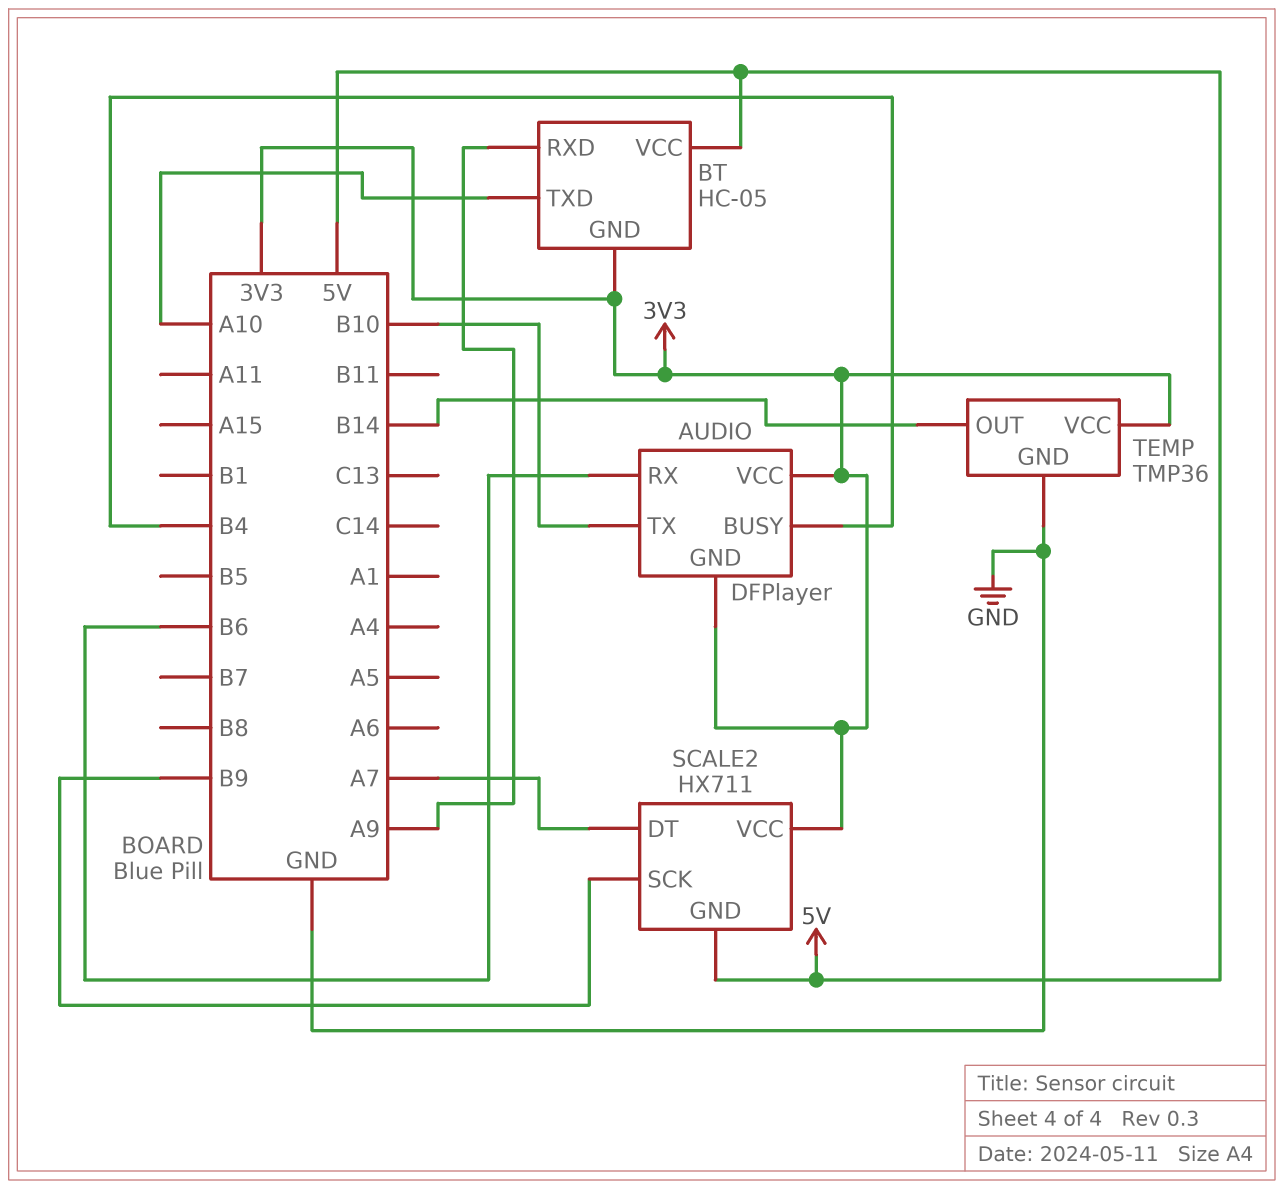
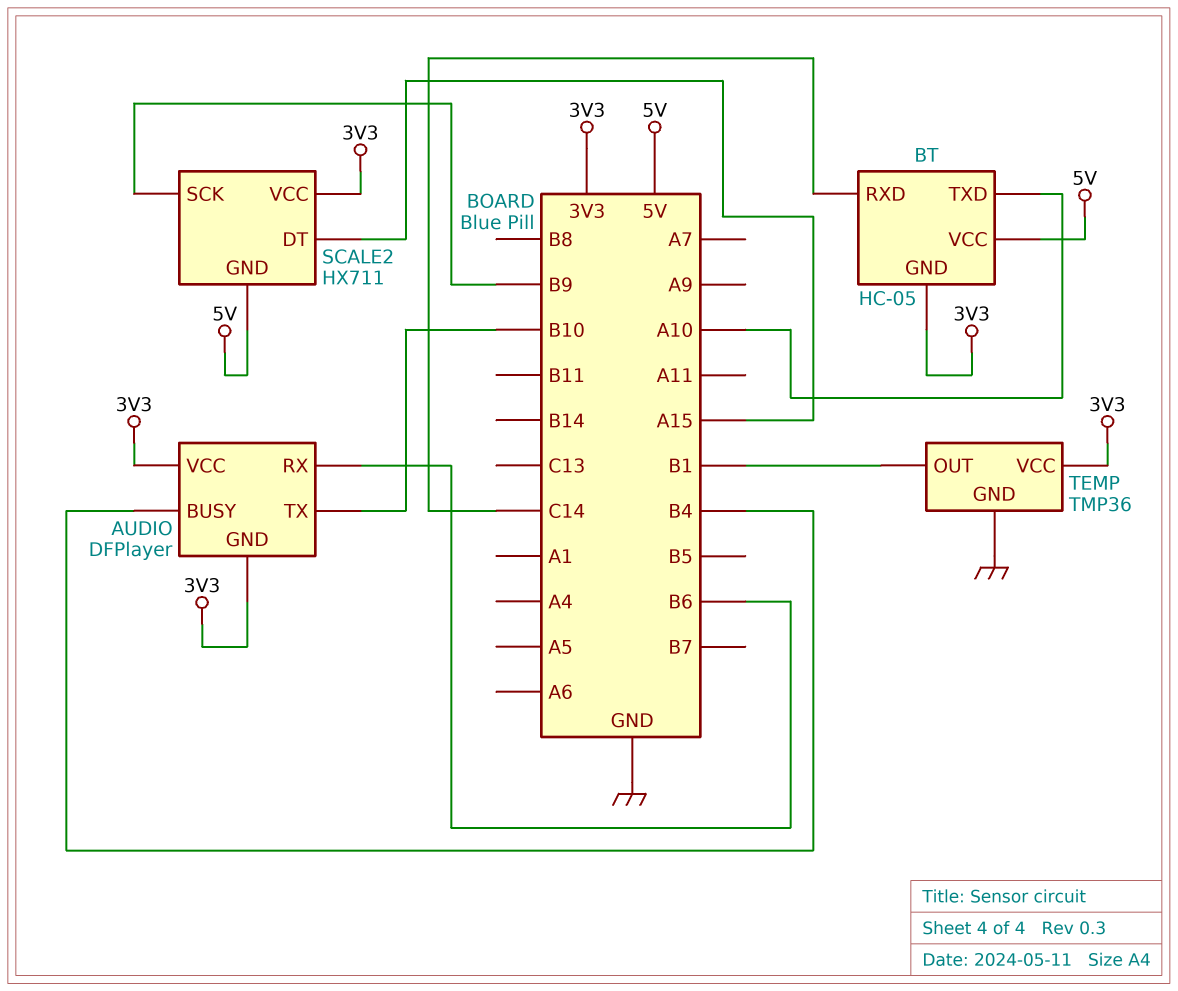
BT pin RXD: A9 -> C14
SCALE2 pin DT: A7 -> A15
TEMP pin OUT: B14 -> B1

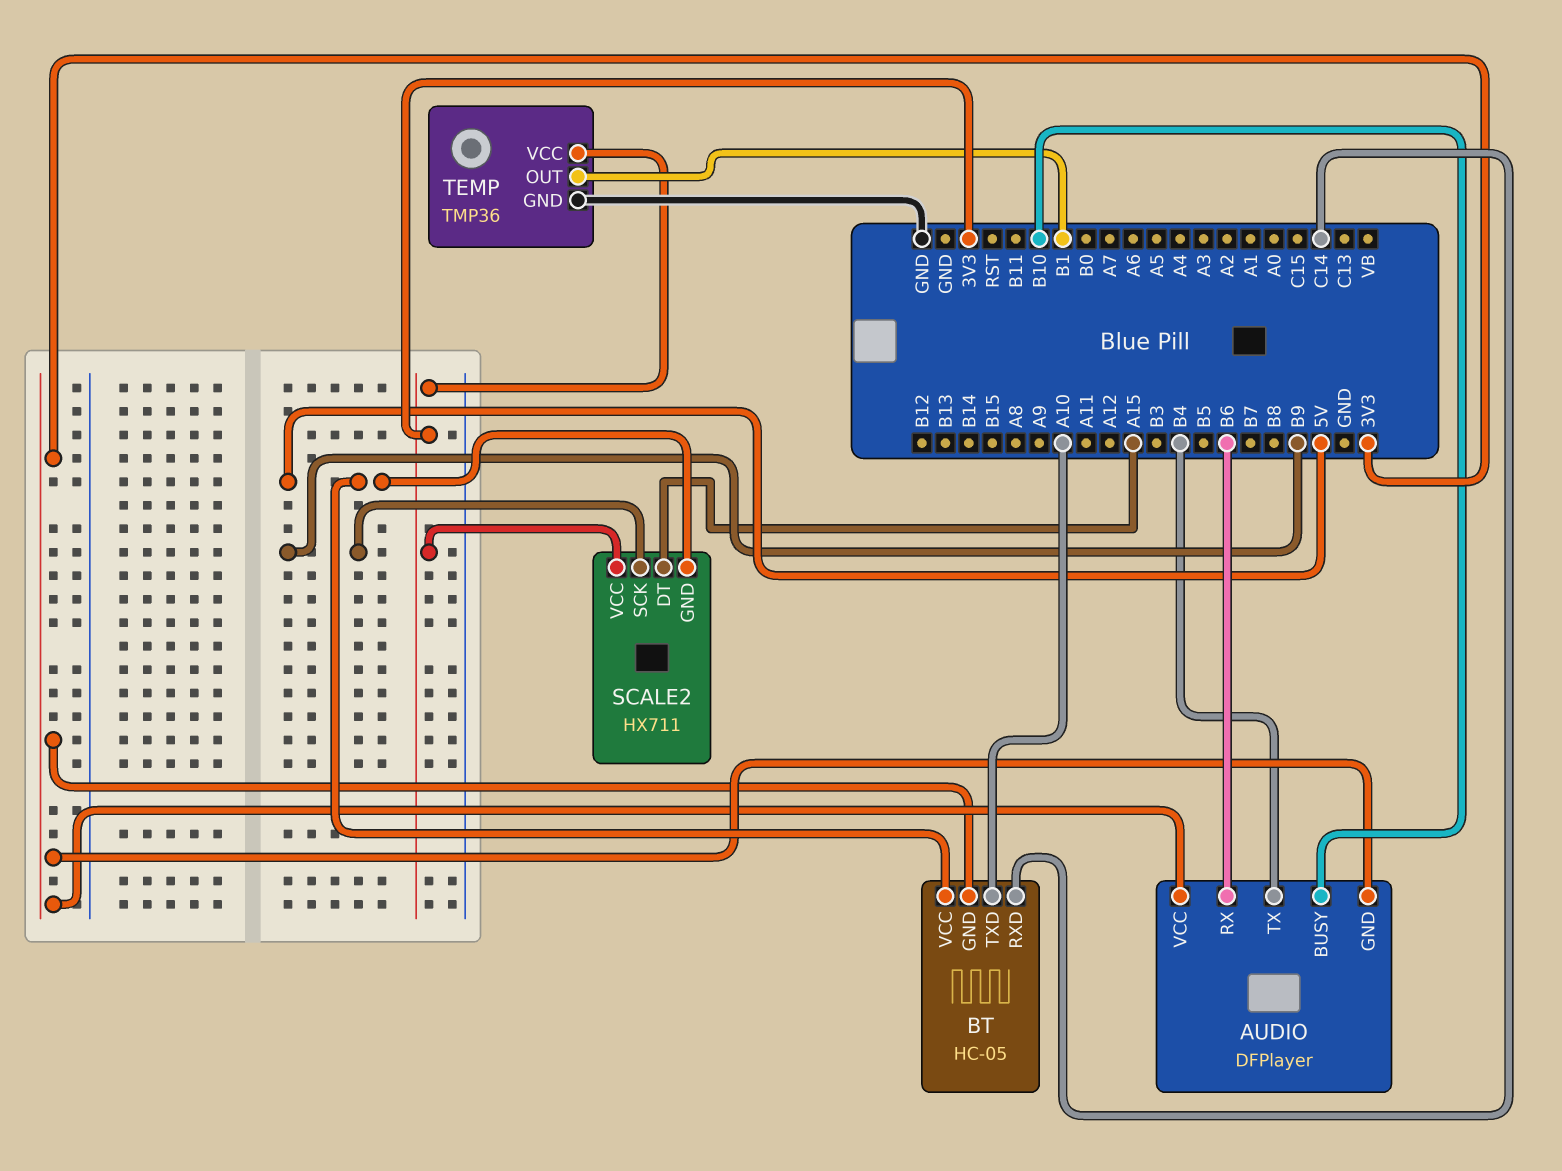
AUDIO pin BUSY: B4 -> B10
AUDIO pin TX: B10 -> B4

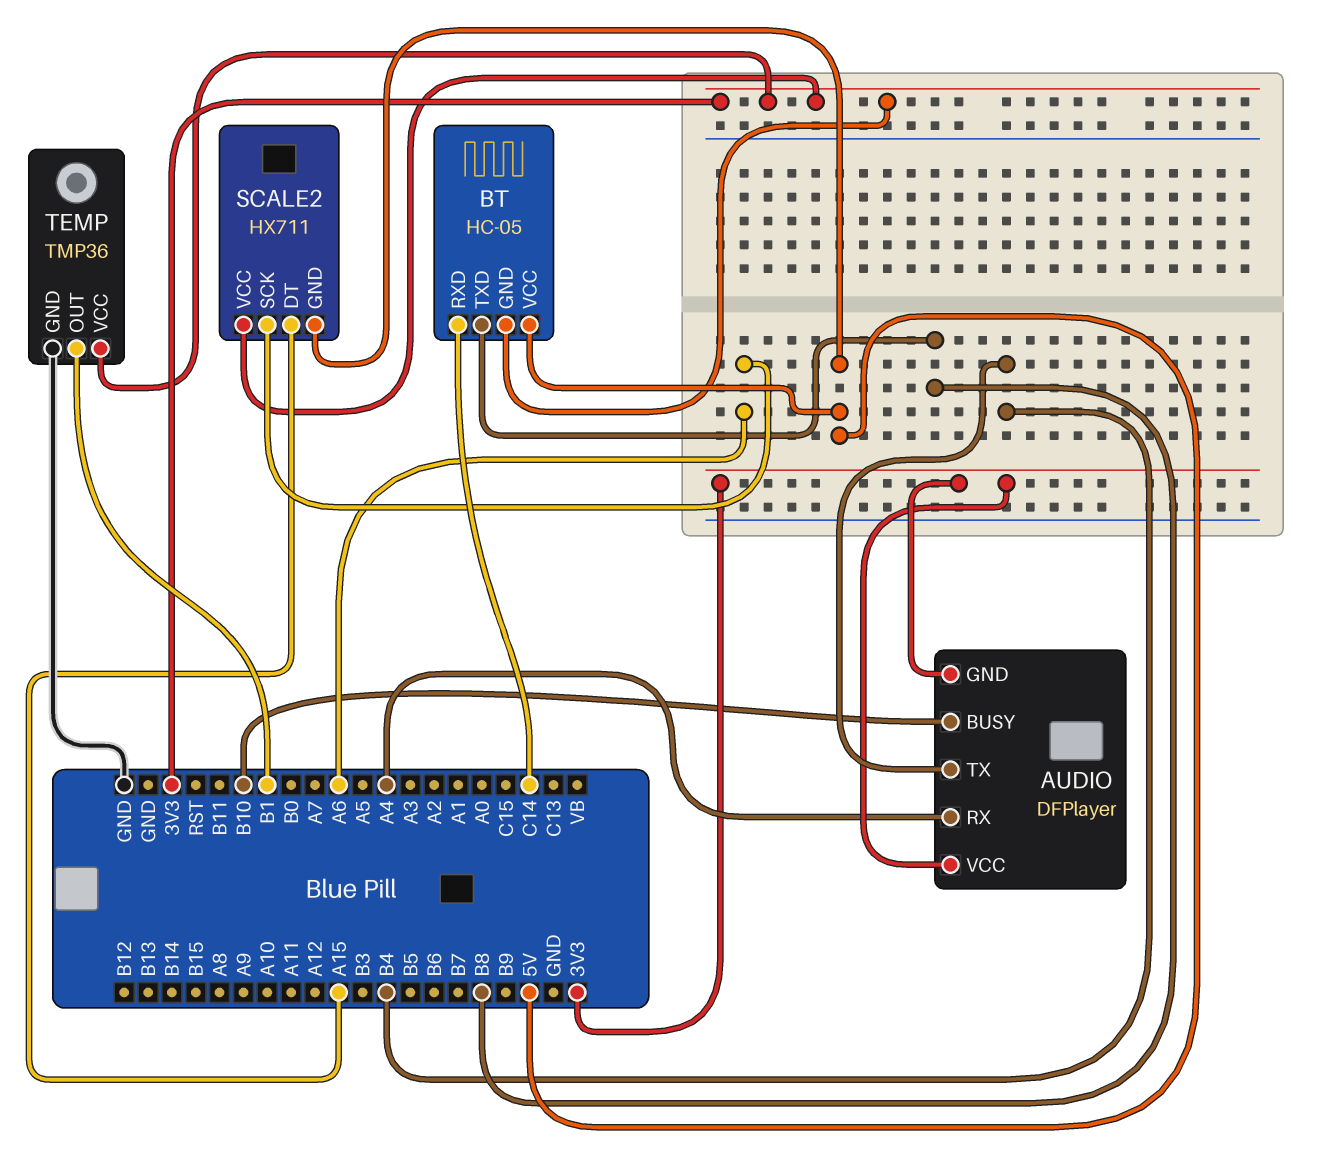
AUDIO pin RX: B6 -> A4
BT pin TXD: A10 -> B8
SCALE2 pin SCK: B9 -> A6

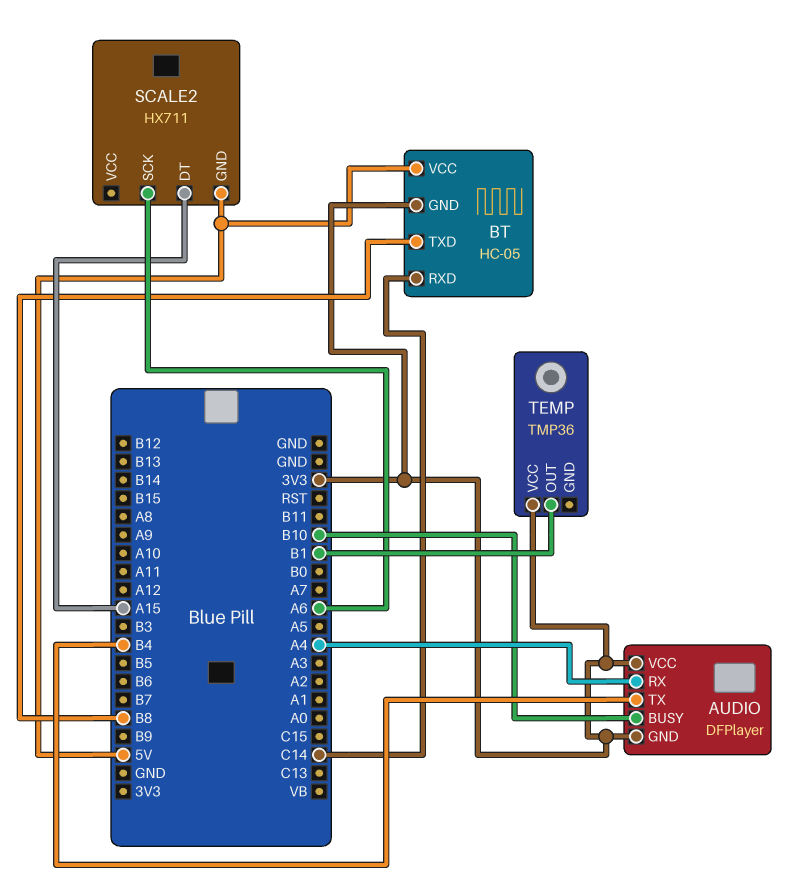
SCALE2 pin VCC: 3V3 -> none
TEMP pin GND: GND -> none

